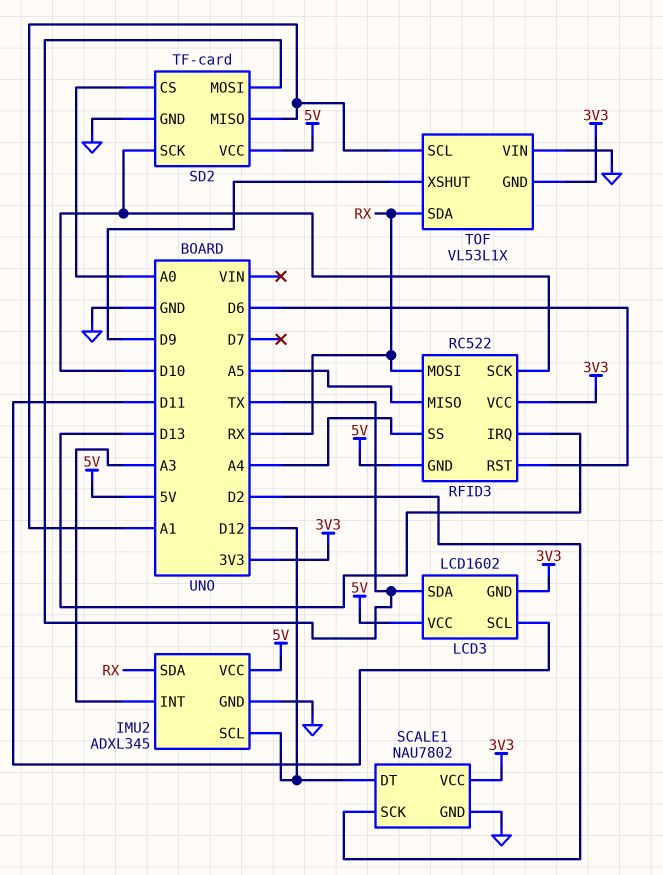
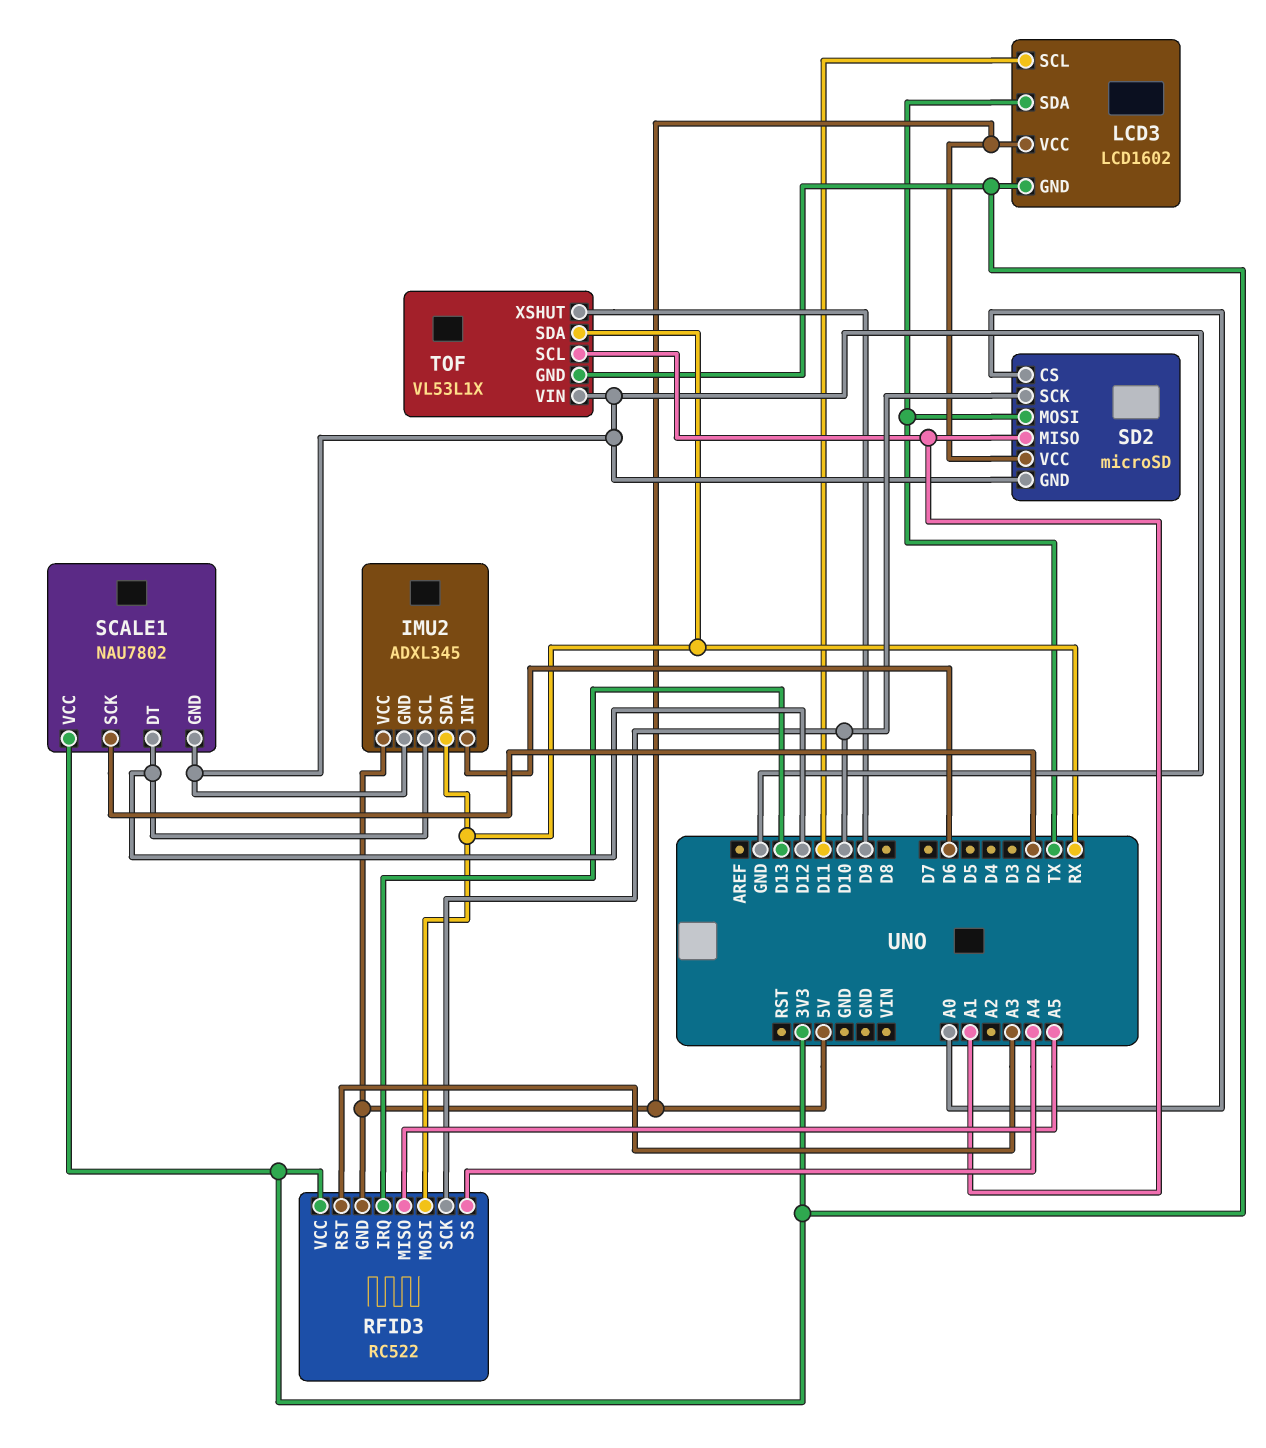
IMU2 pin INT: A3 -> D6
RFID3 pin RST: D6 -> A3
SD2: TF-card -> microSD

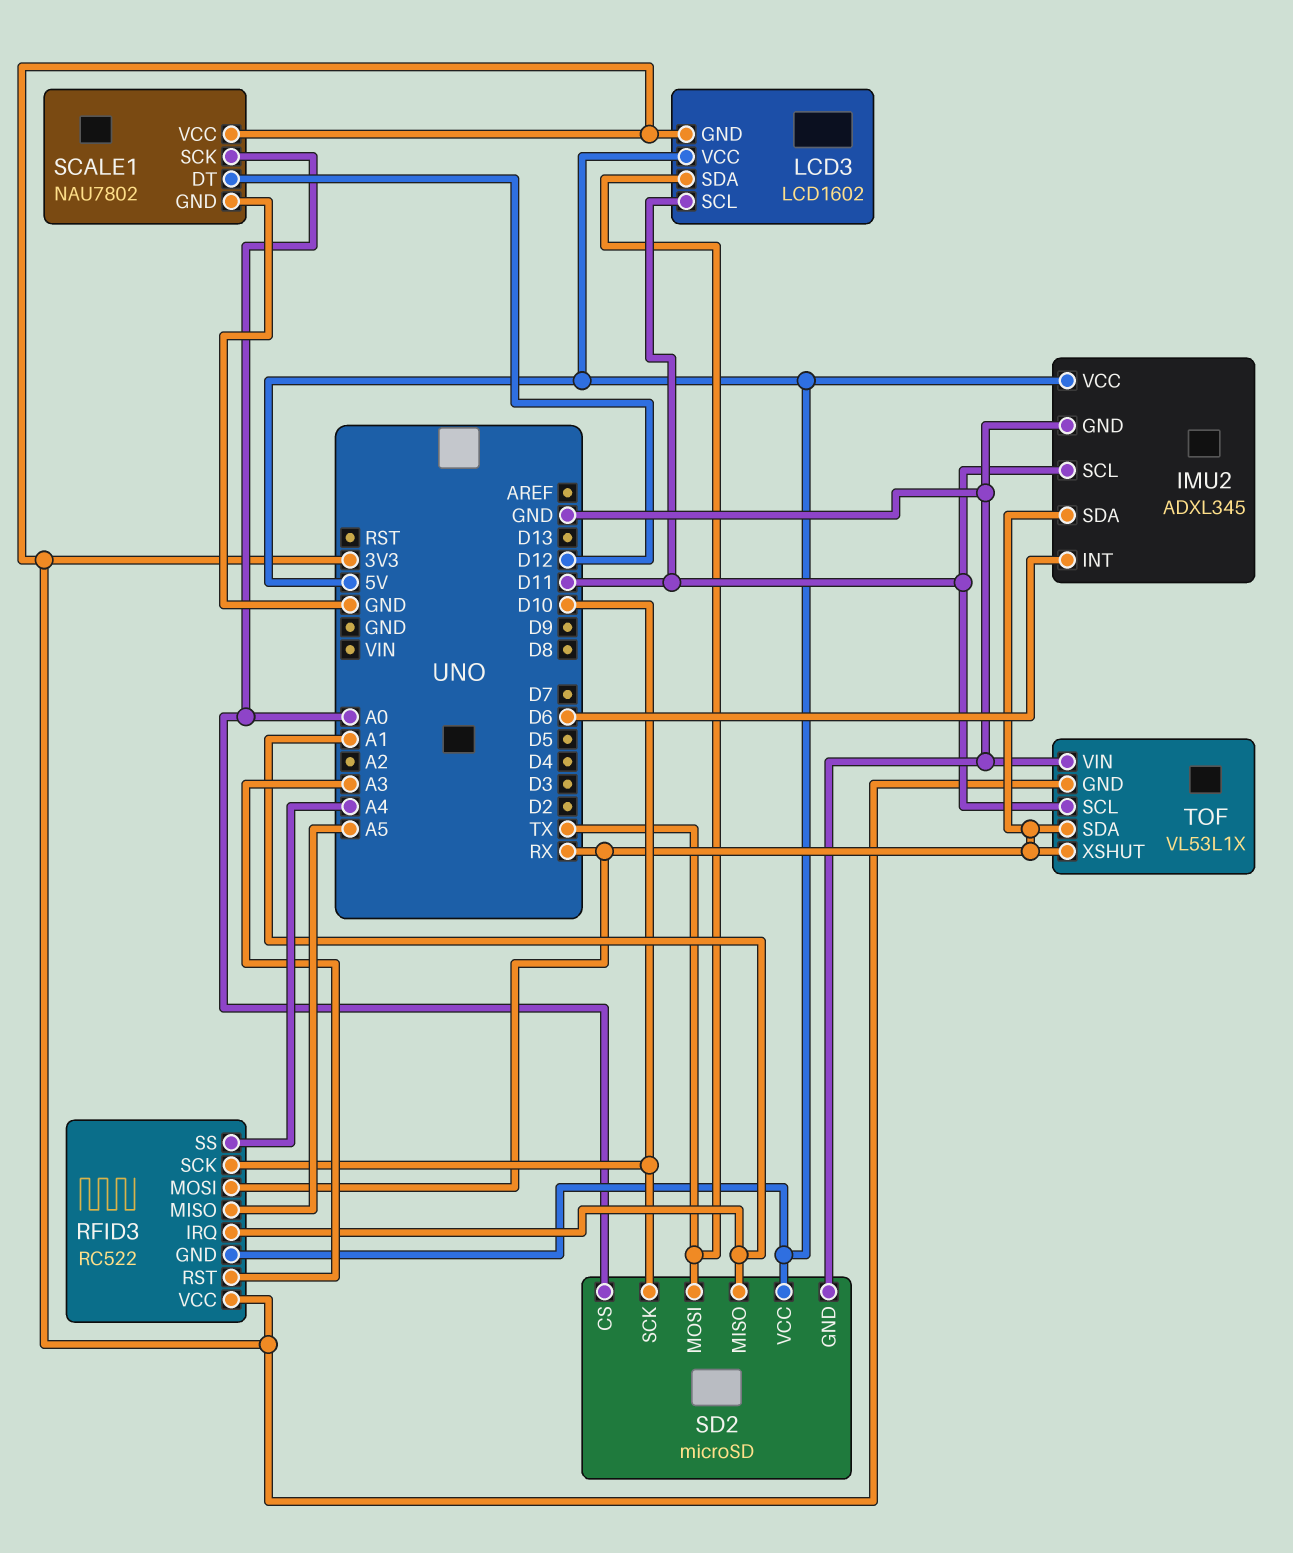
IMU2 pin SCL: D12 -> D11
RFID3 pin IRQ: D13 -> A1
SCALE1 pin SCK: D2 -> A0
TOF pin SCL: A1 -> D11
TOF pin XSHUT: D9 -> RX

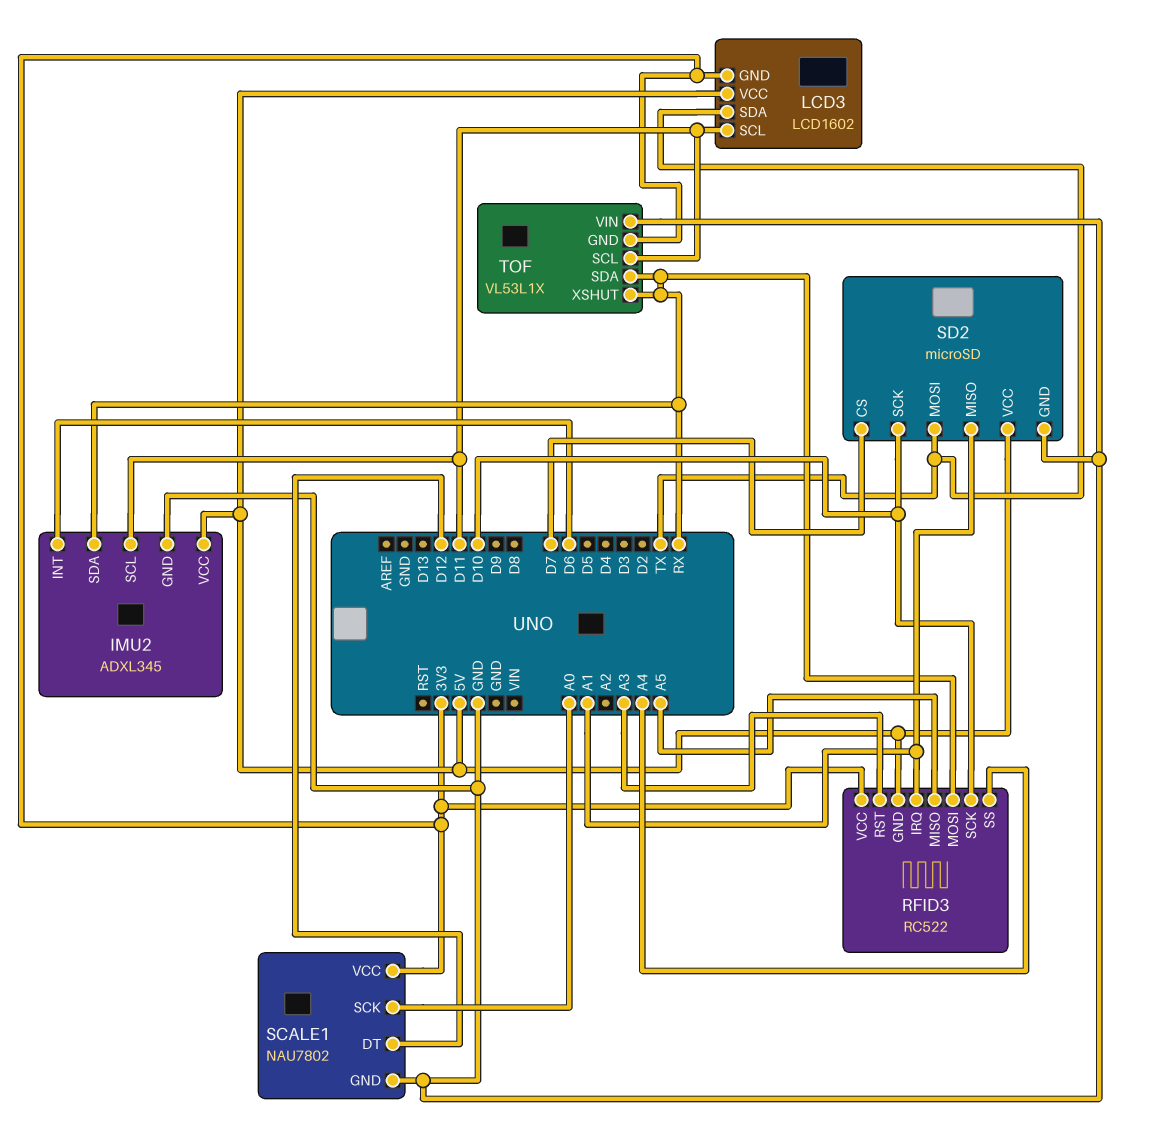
SD2 pin CS: A0 -> D7

